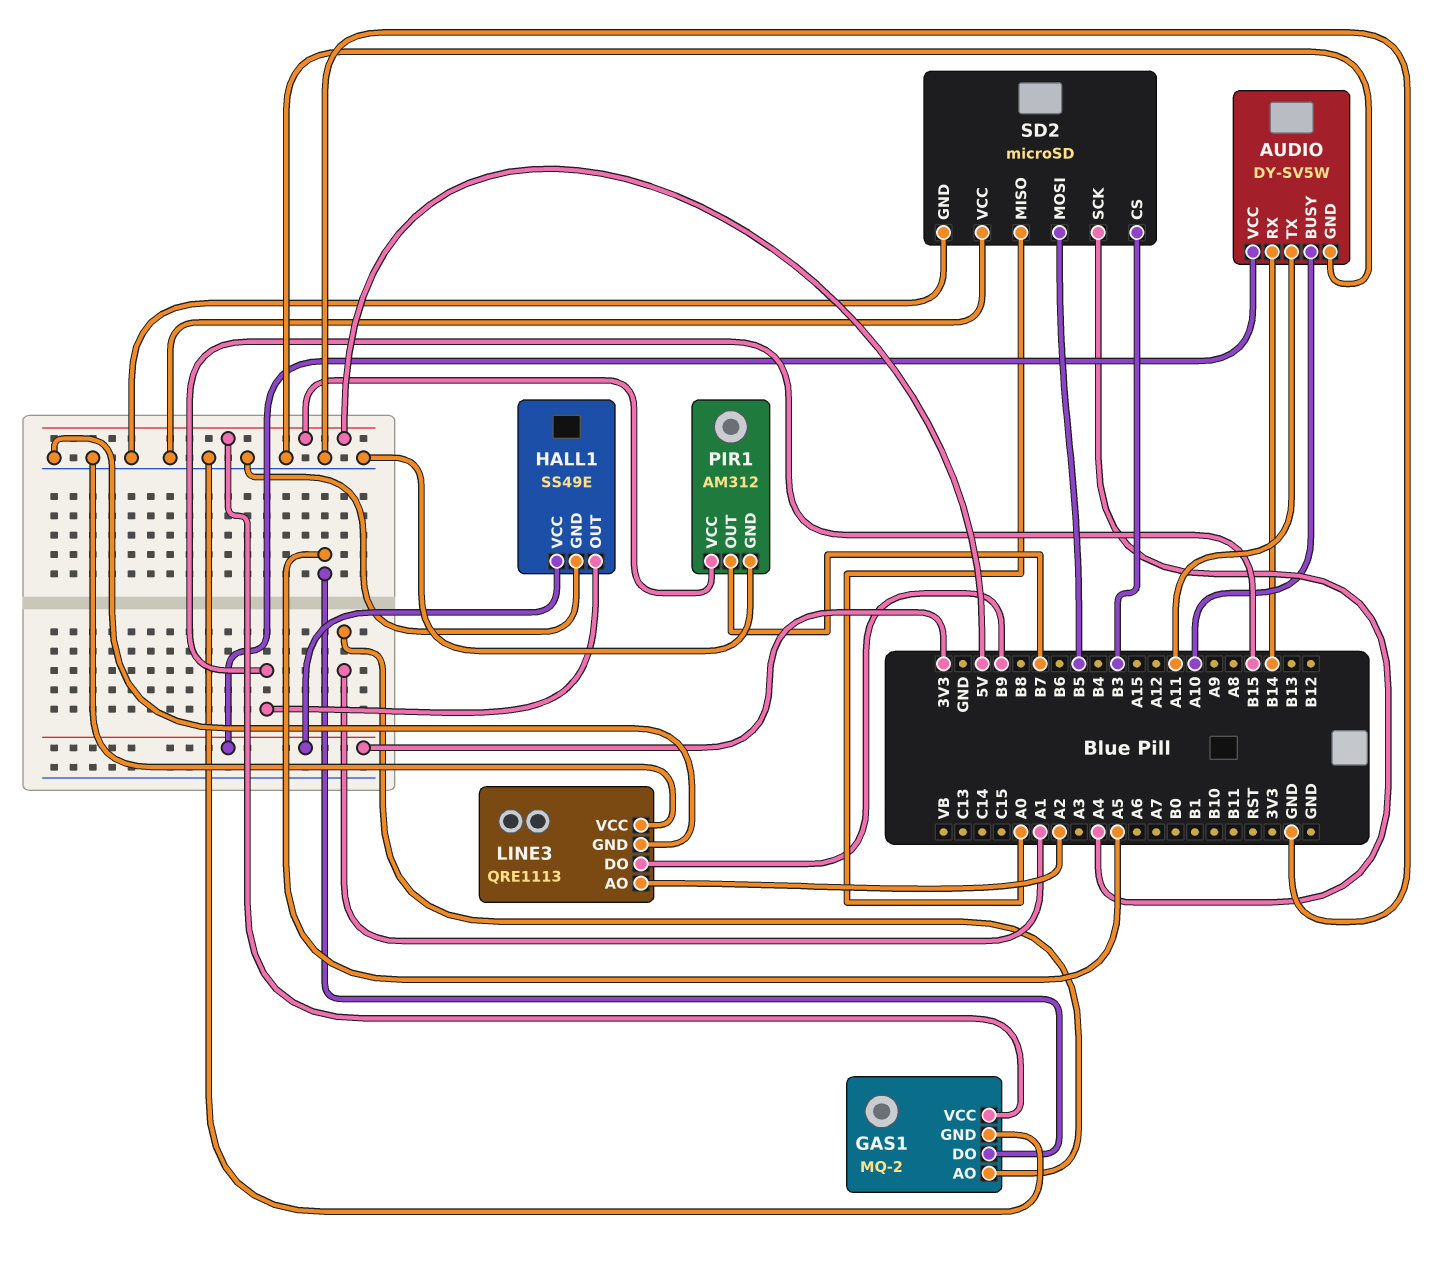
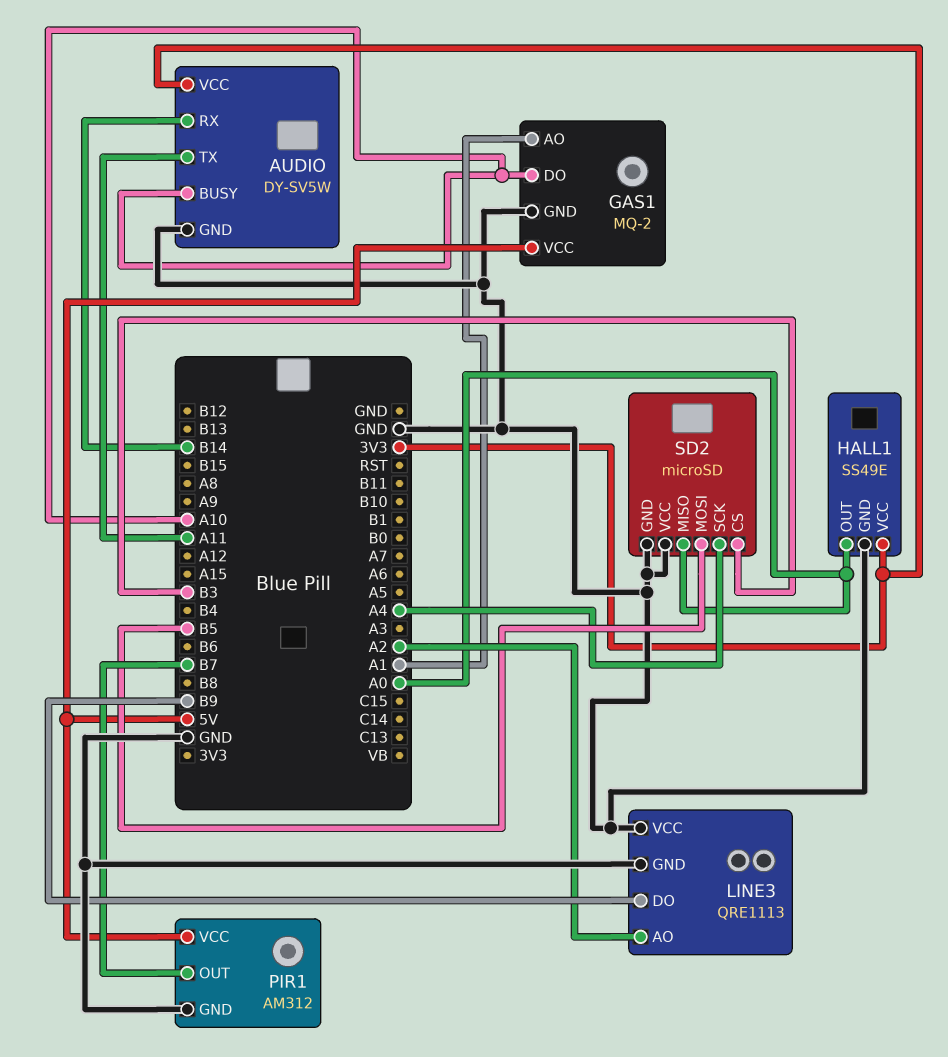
GAS1 pin DO: A5 -> A10
HALL1 pin OUT: B15 -> A0

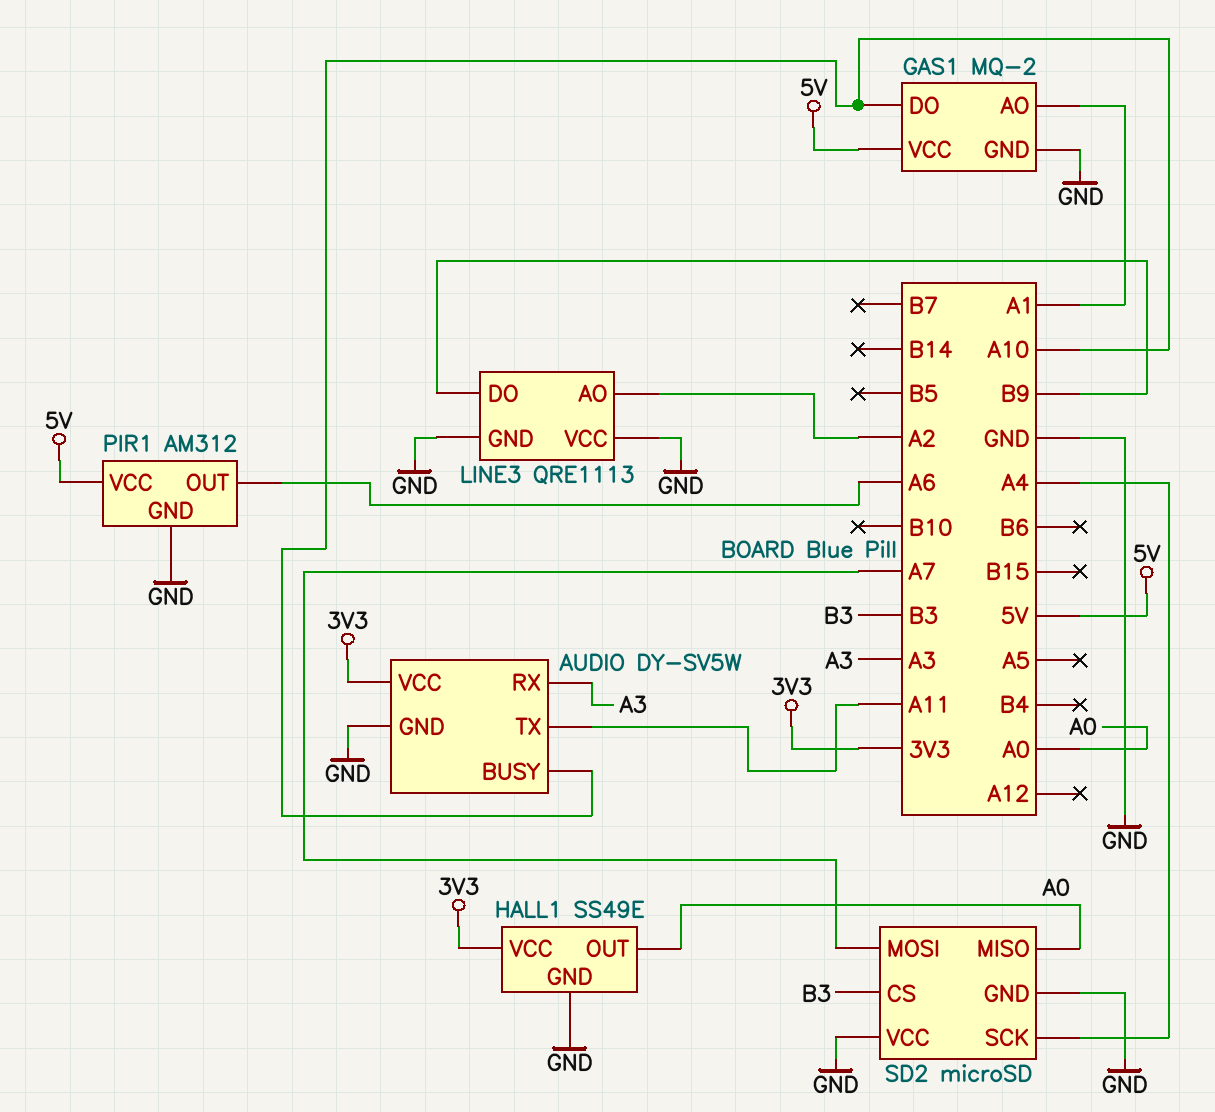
AUDIO pin RX: B14 -> A3
PIR1 pin OUT: B7 -> A6
SD2 pin MOSI: B5 -> A7

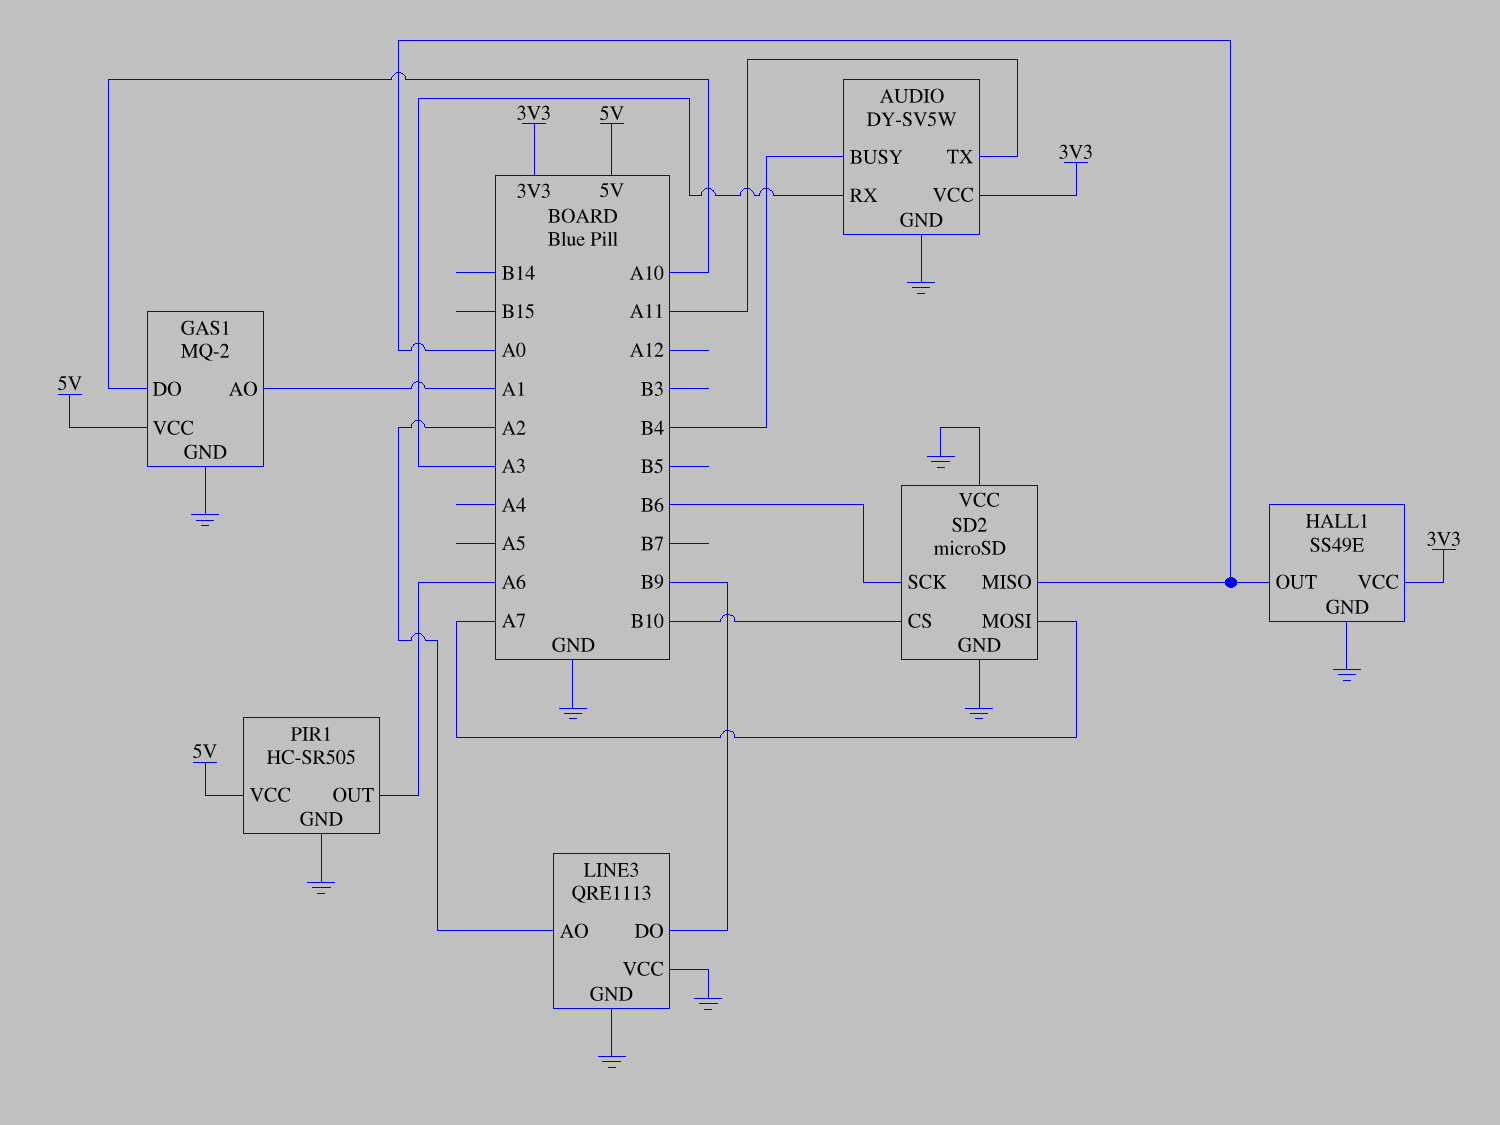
AUDIO pin BUSY: A10 -> B4
PIR1: AM312 -> HC-SR505
SD2 pin CS: B3 -> B10
SD2 pin SCK: A4 -> B6

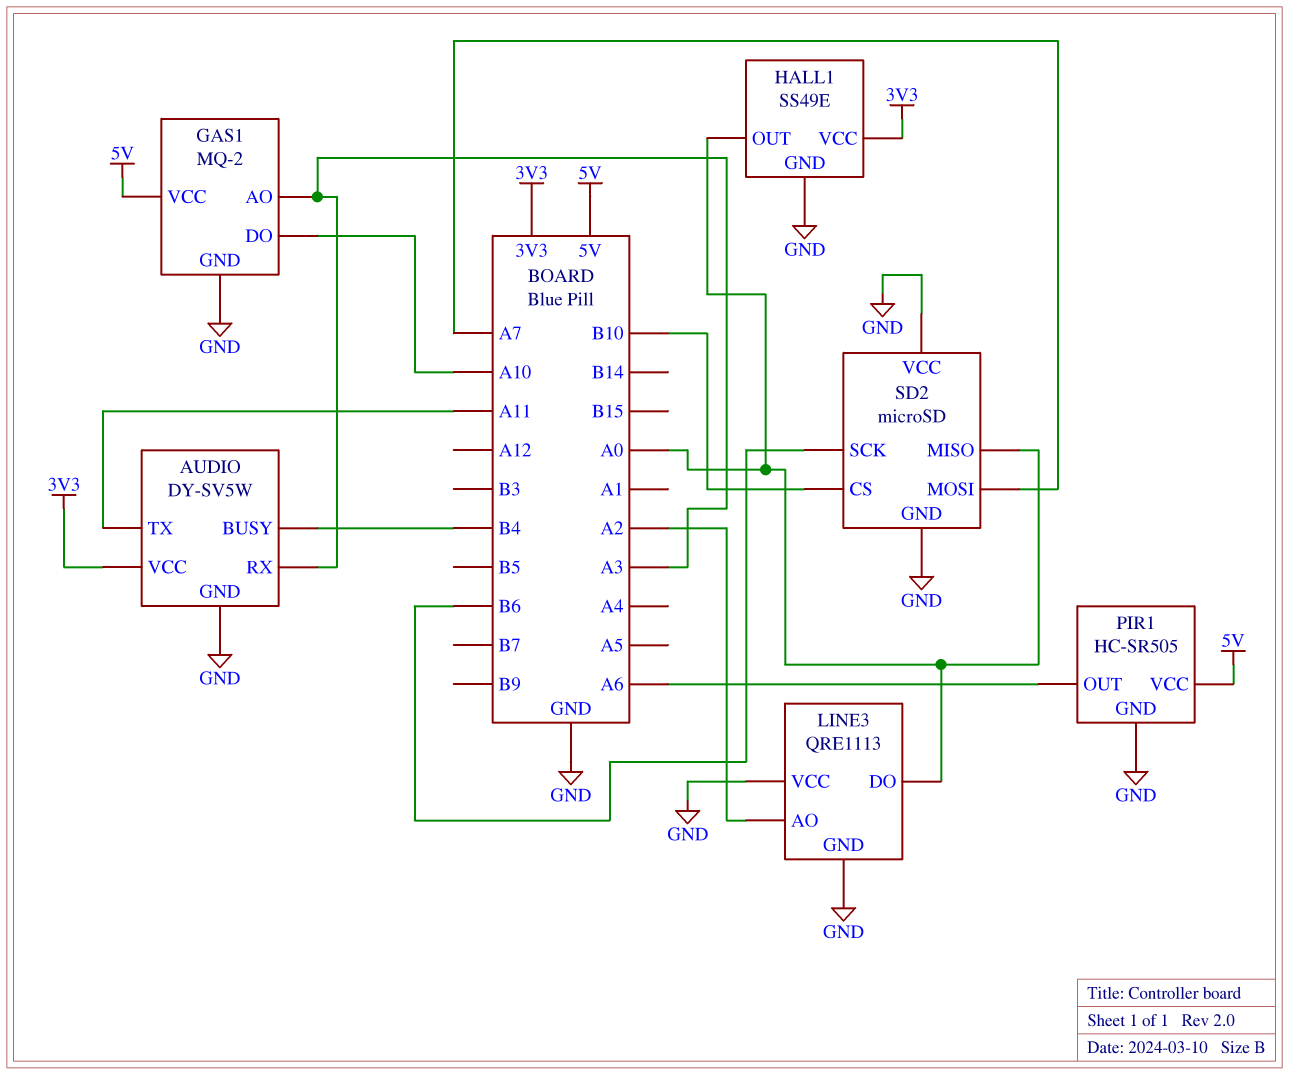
GAS1 pin AO: A1 -> A3
LINE3 pin DO: B9 -> A0

